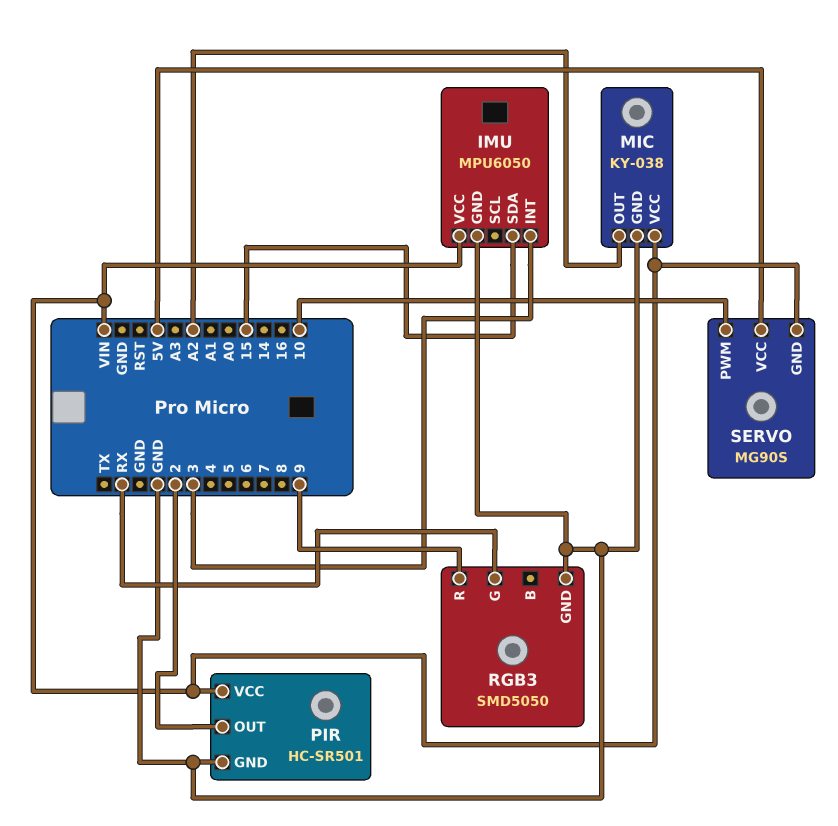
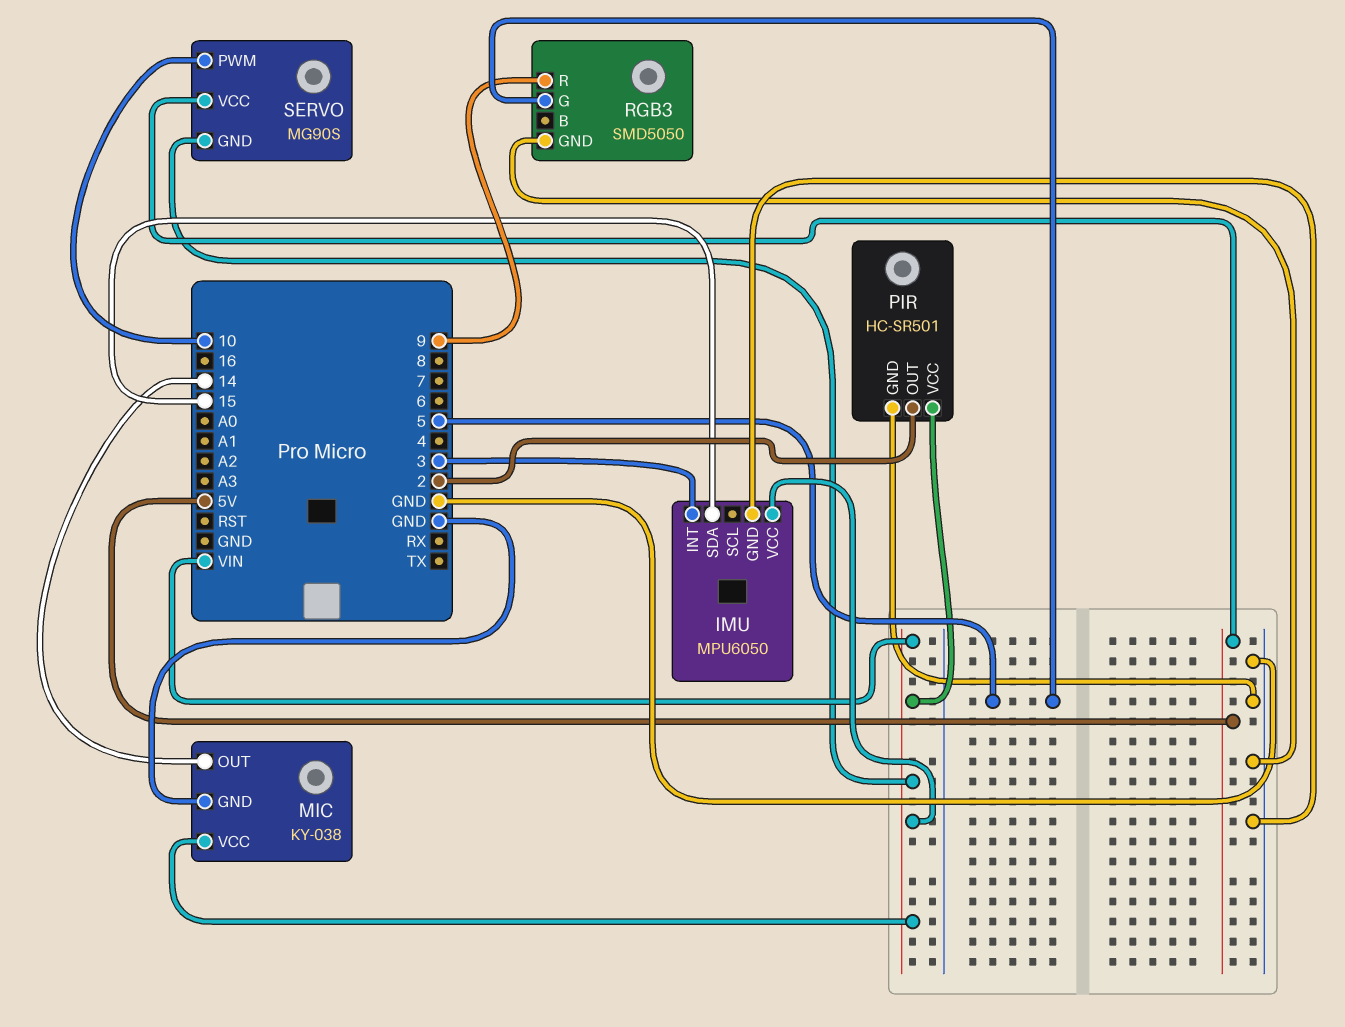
MIC pin OUT: A2 -> 14
RGB3 pin G: RX -> 5

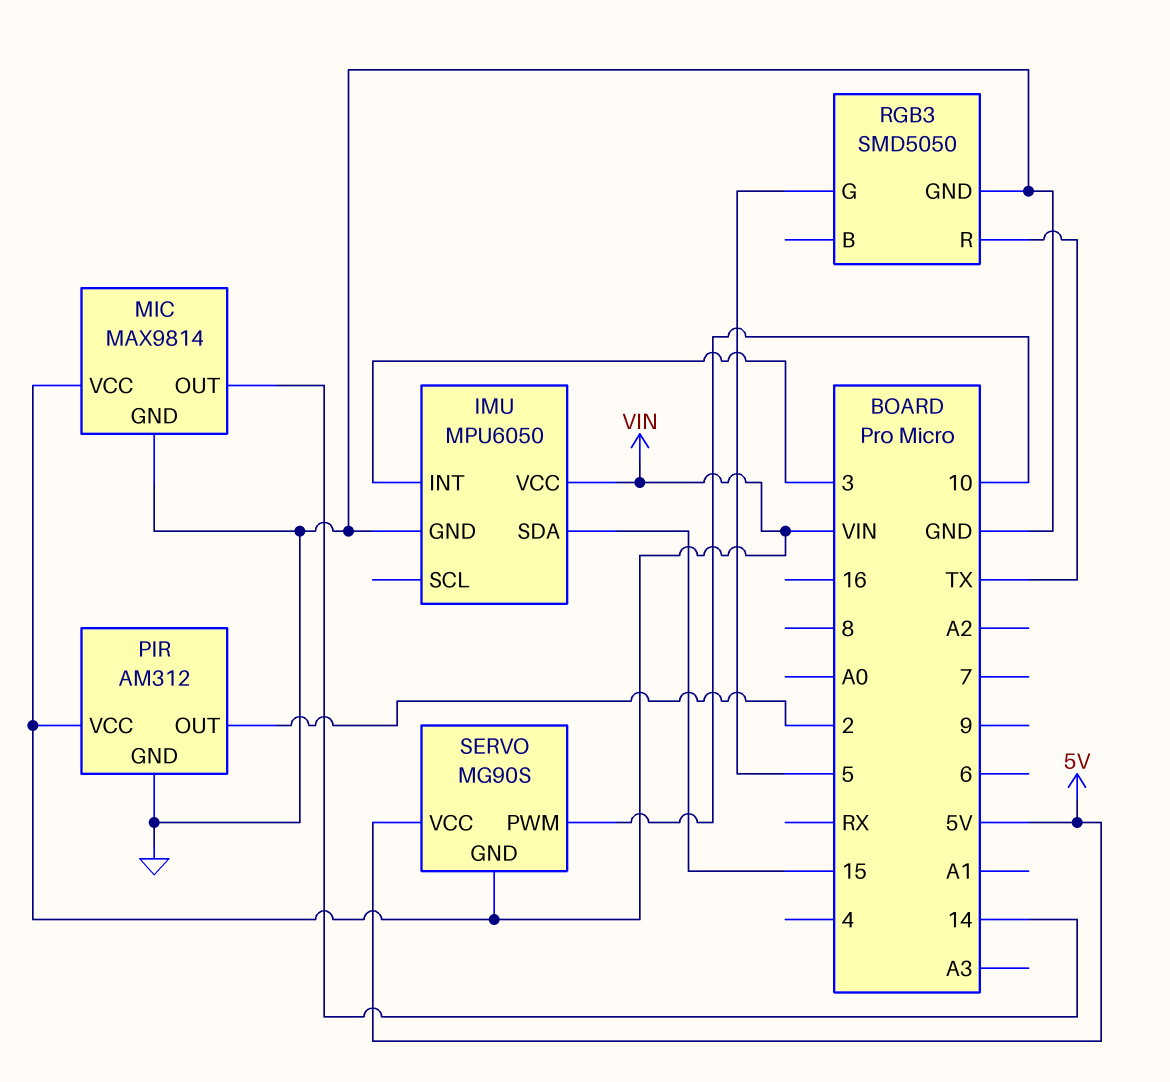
MIC: KY-038 -> MAX9814
PIR: HC-SR501 -> AM312
RGB3 pin R: 9 -> TX

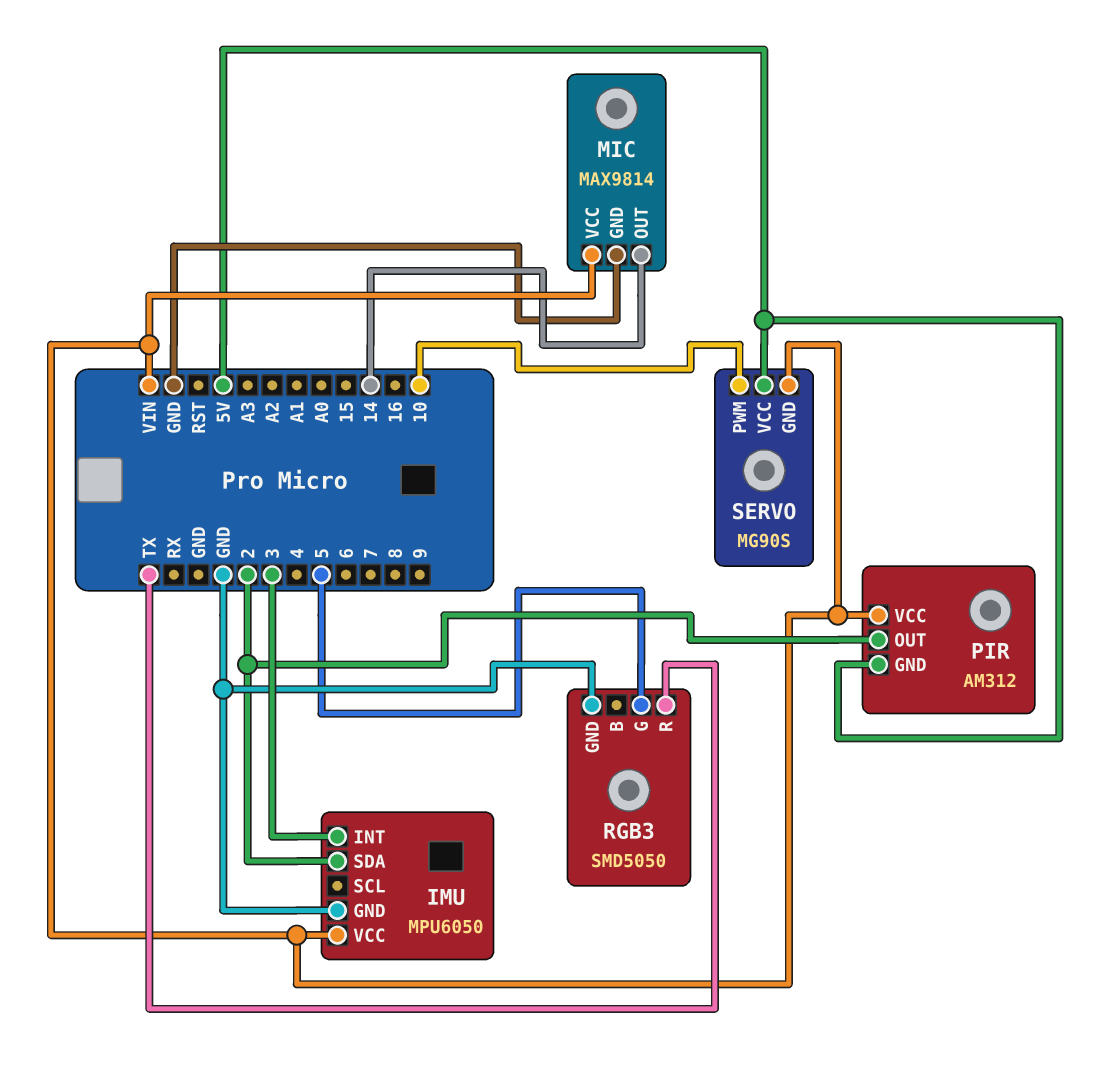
IMU pin SDA: 15 -> 2
PIR pin GND: GND -> 5V

